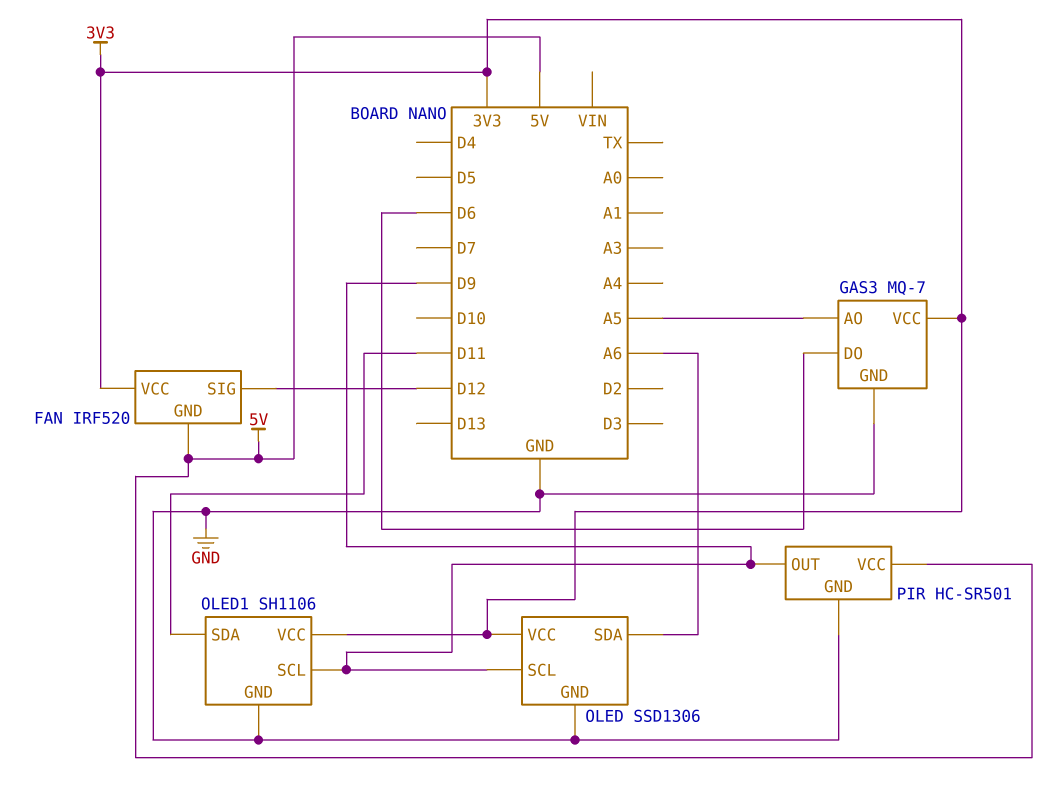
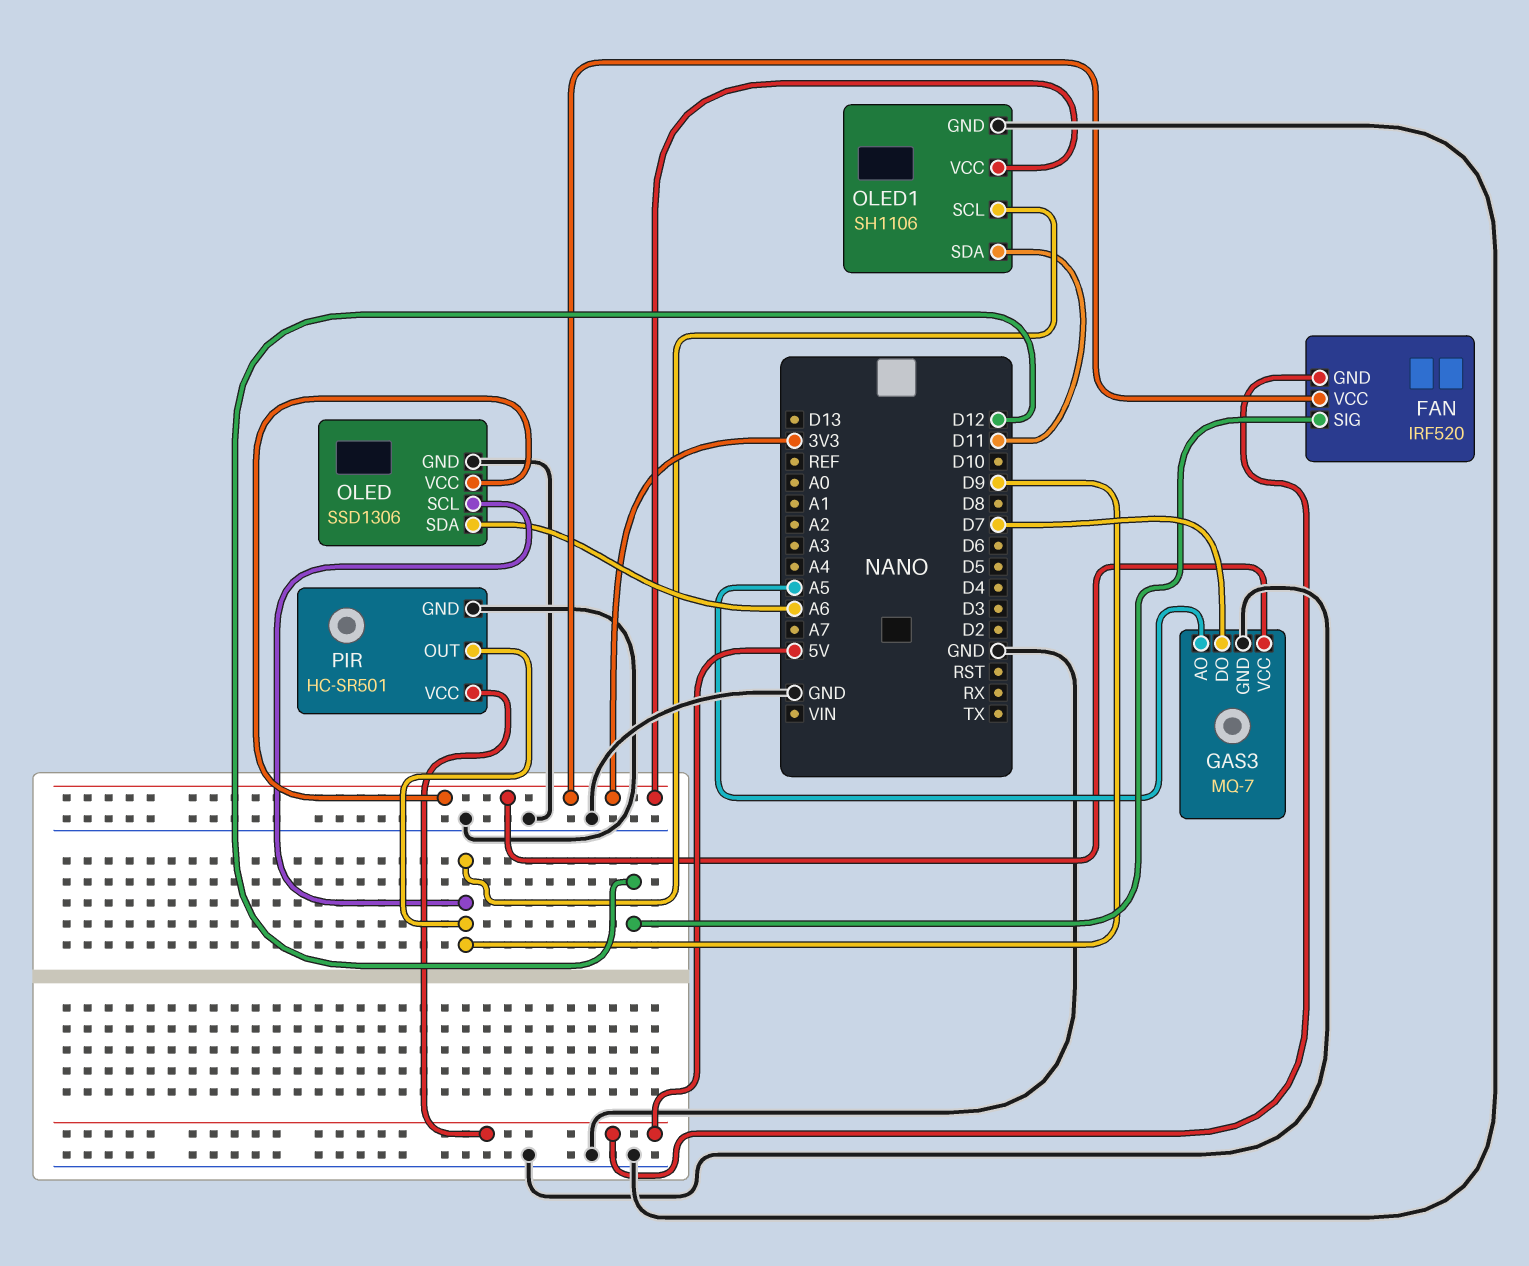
GAS3 pin DO: D6 -> D7

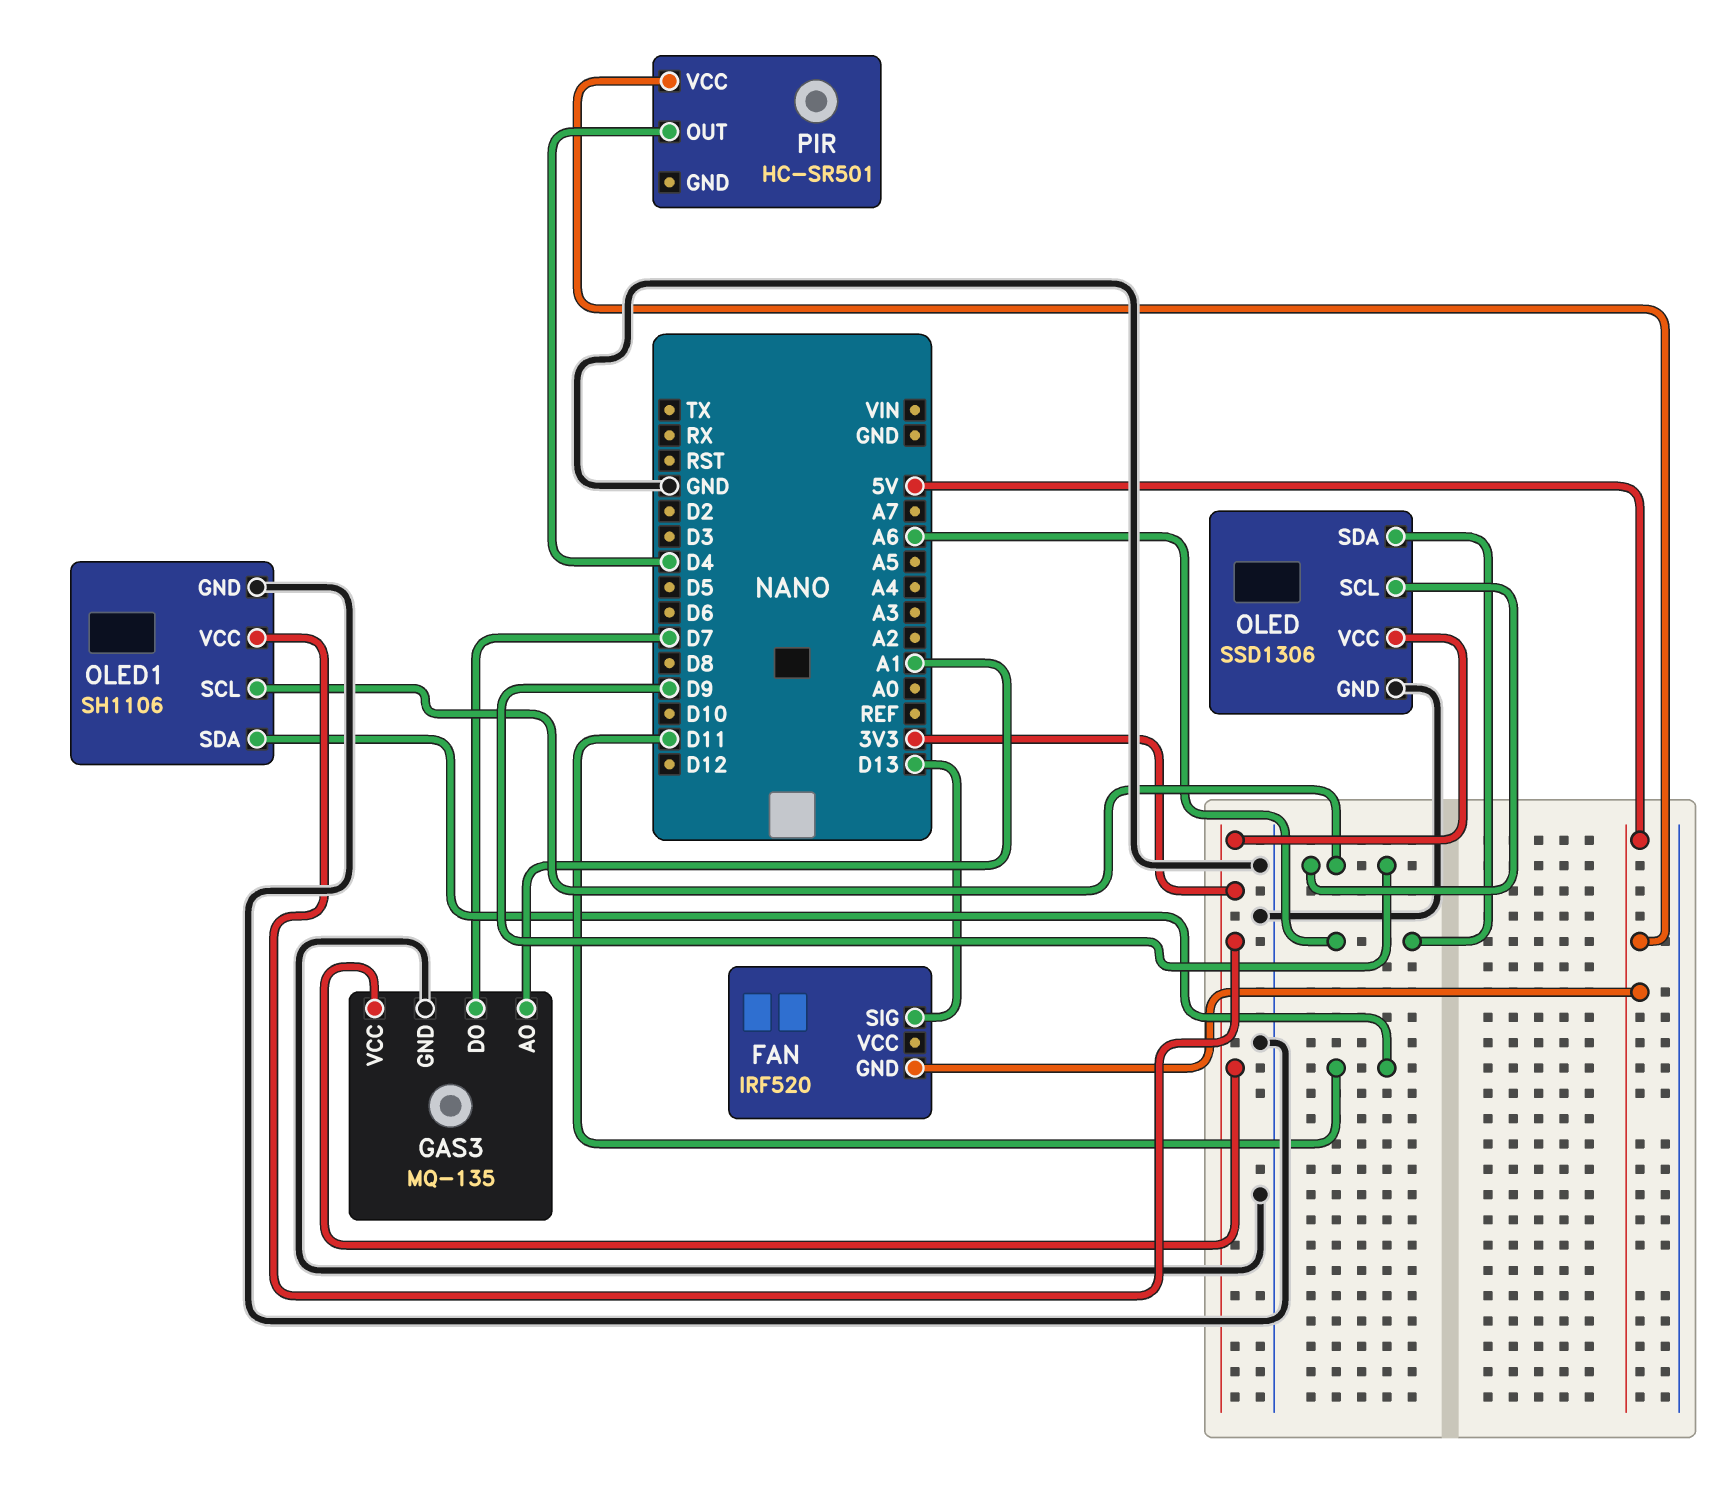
FAN pin SIG: D12 -> D13
FAN pin VCC: 3V3 -> none
GAS3: MQ-7 -> MQ-135
GAS3 pin AO: A5 -> A1
PIR pin GND: GND -> none
PIR pin OUT: D9 -> D4

